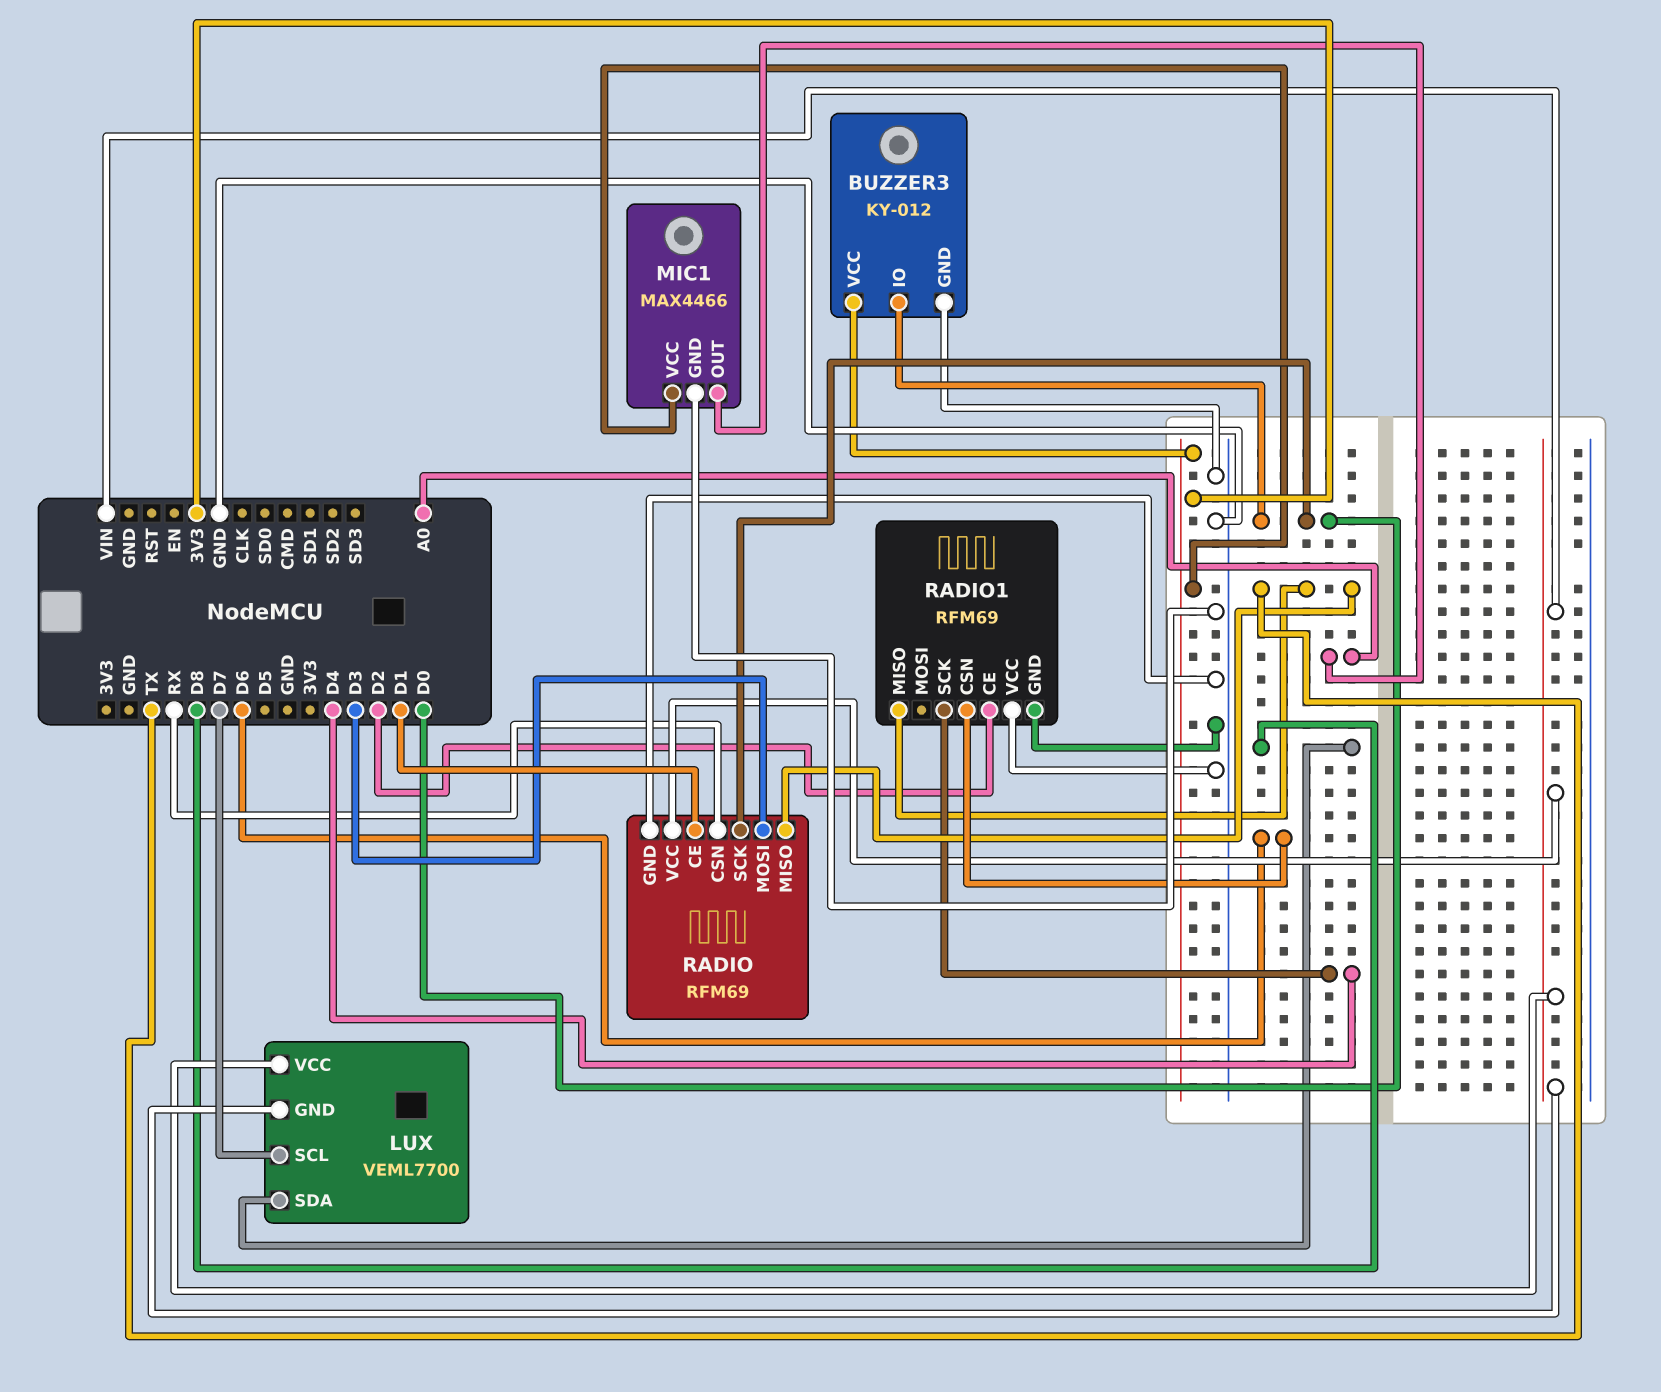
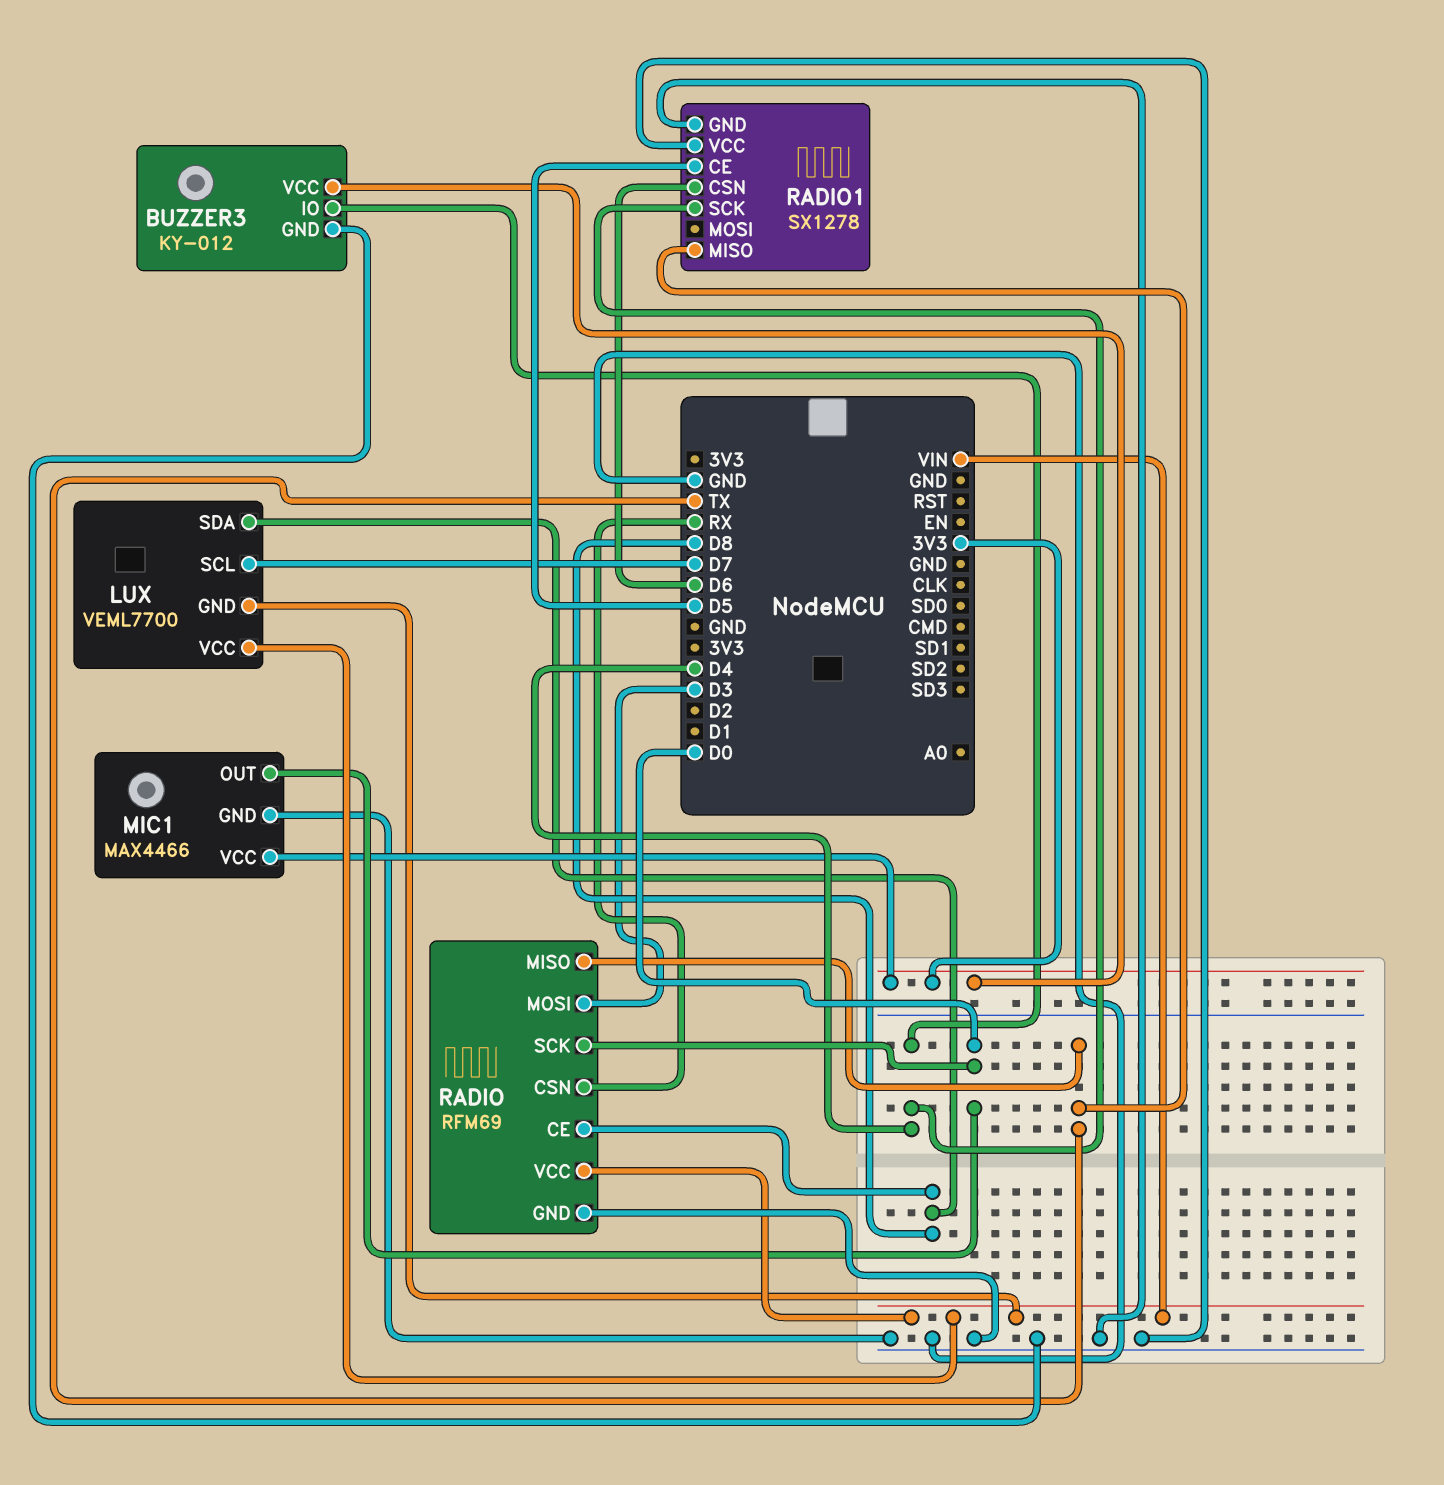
BUZZER3 pin IO: D0 -> D4
MIC1 pin OUT: A0 -> D0
RADIO pin CE: D1 -> D8
RADIO1: RFM69 -> SX1278
RADIO1 pin CE: D2 -> D5

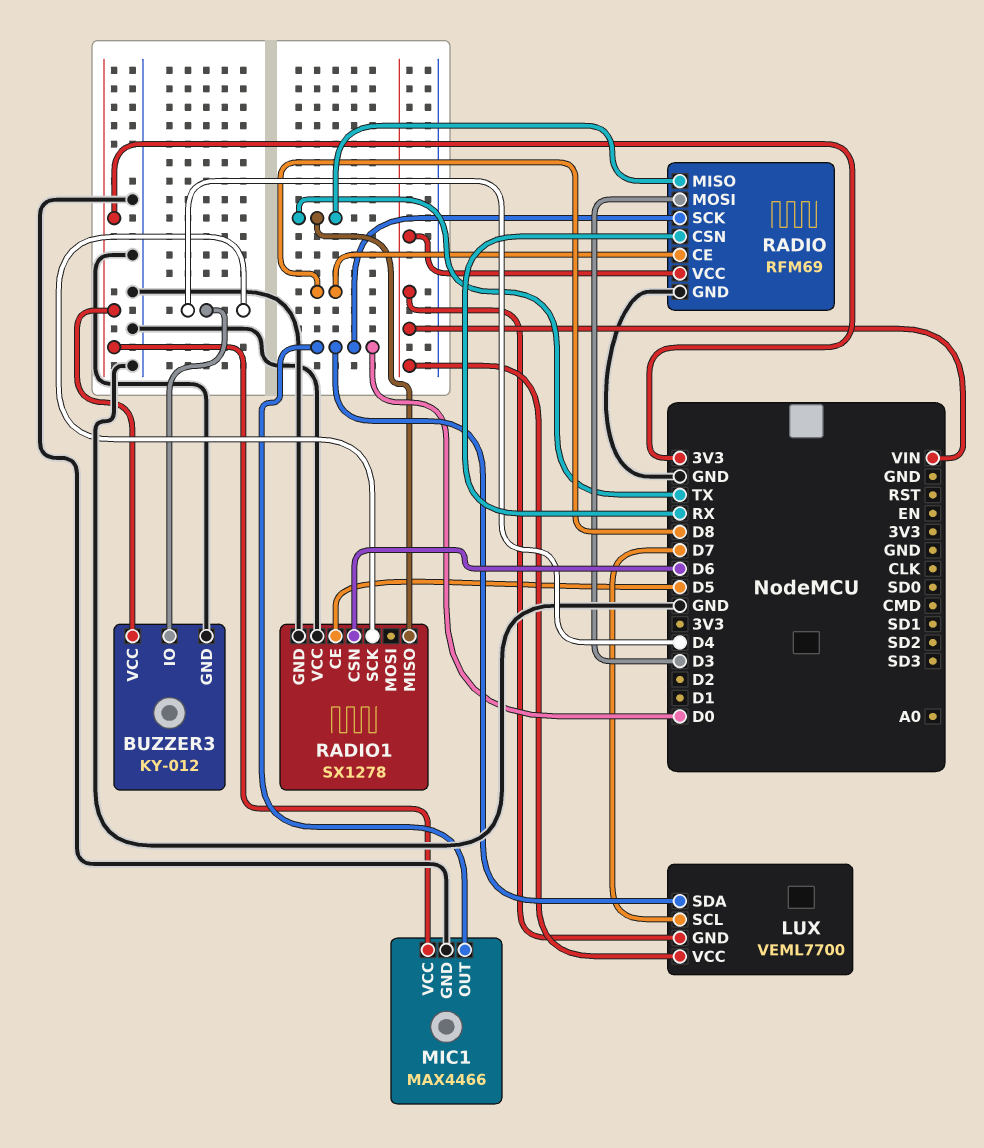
LUX pin SDA: D8 -> D0

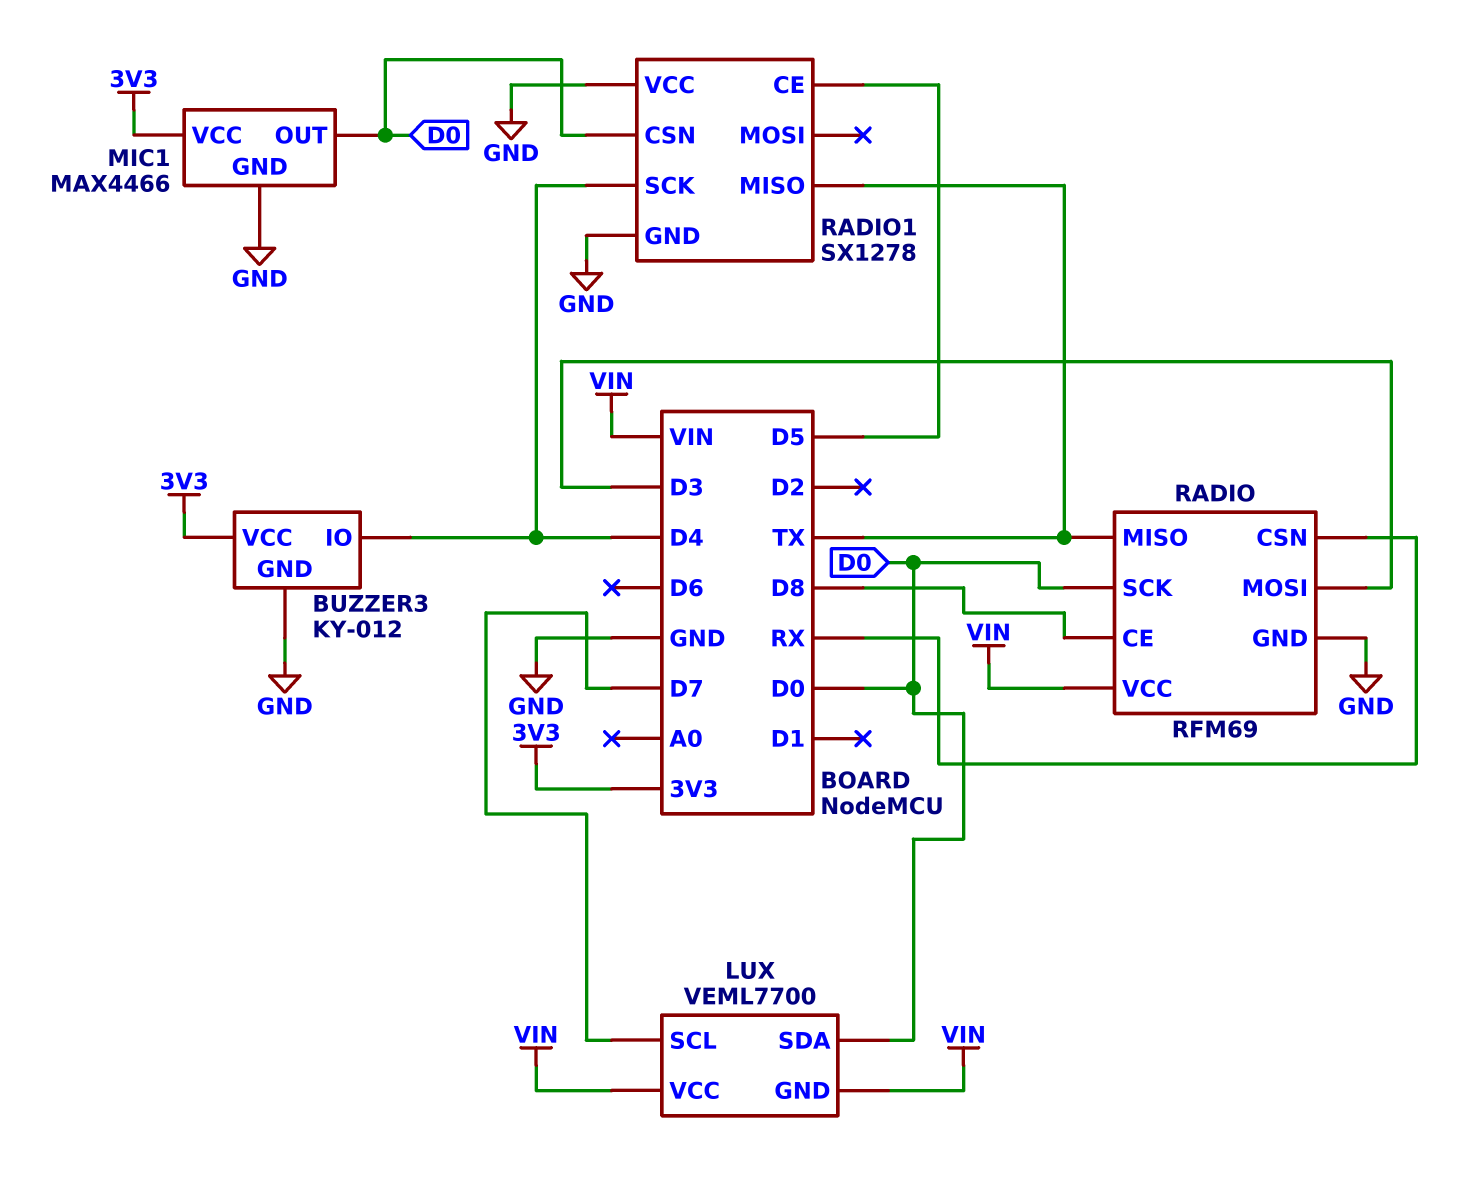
RADIO1 pin CSN: D6 -> D0

